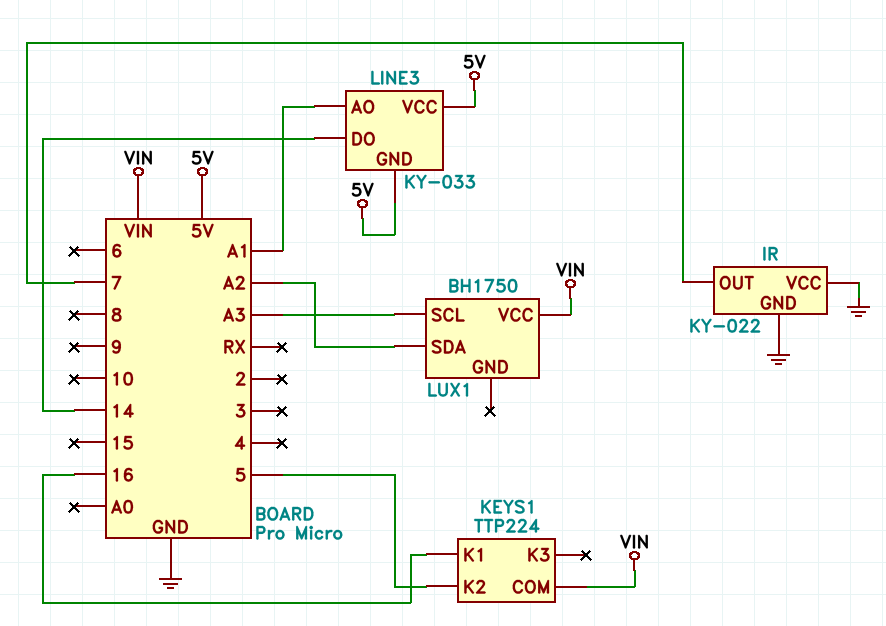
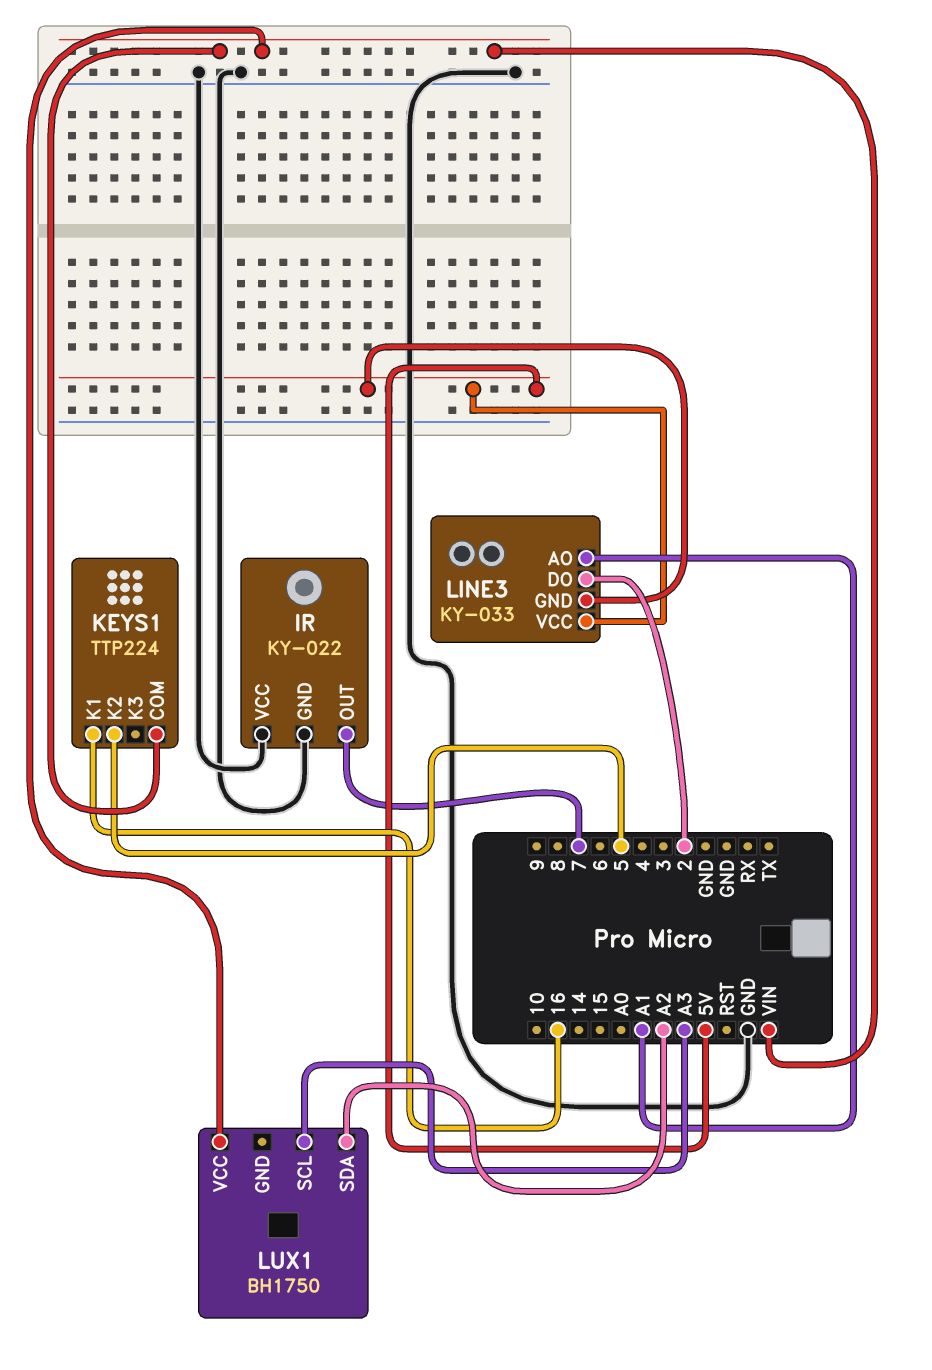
LINE3 pin DO: 14 -> 2

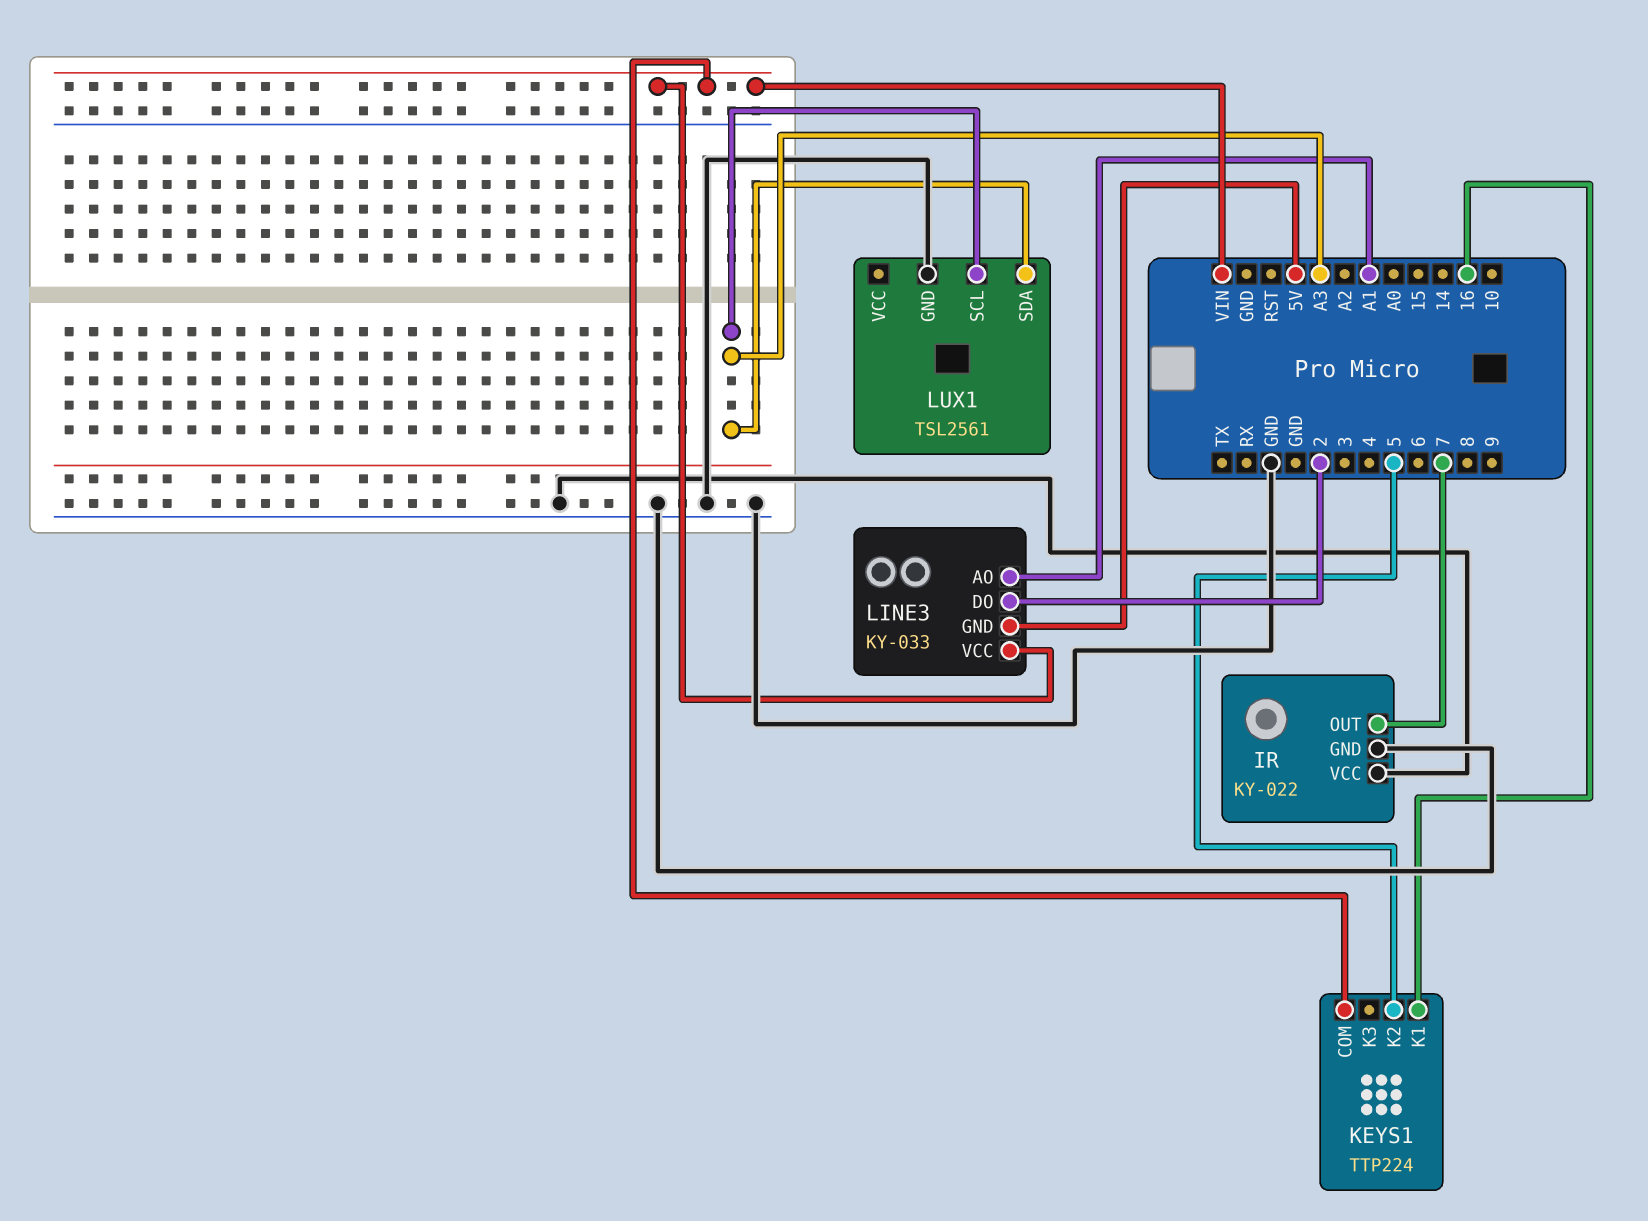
LINE3 pin VCC: 5V -> VIN
LUX1: BH1750 -> TSL2561
LUX1 pin GND: none -> GND
LUX1 pin SDA: A2 -> A3
LUX1 pin VCC: VIN -> none

